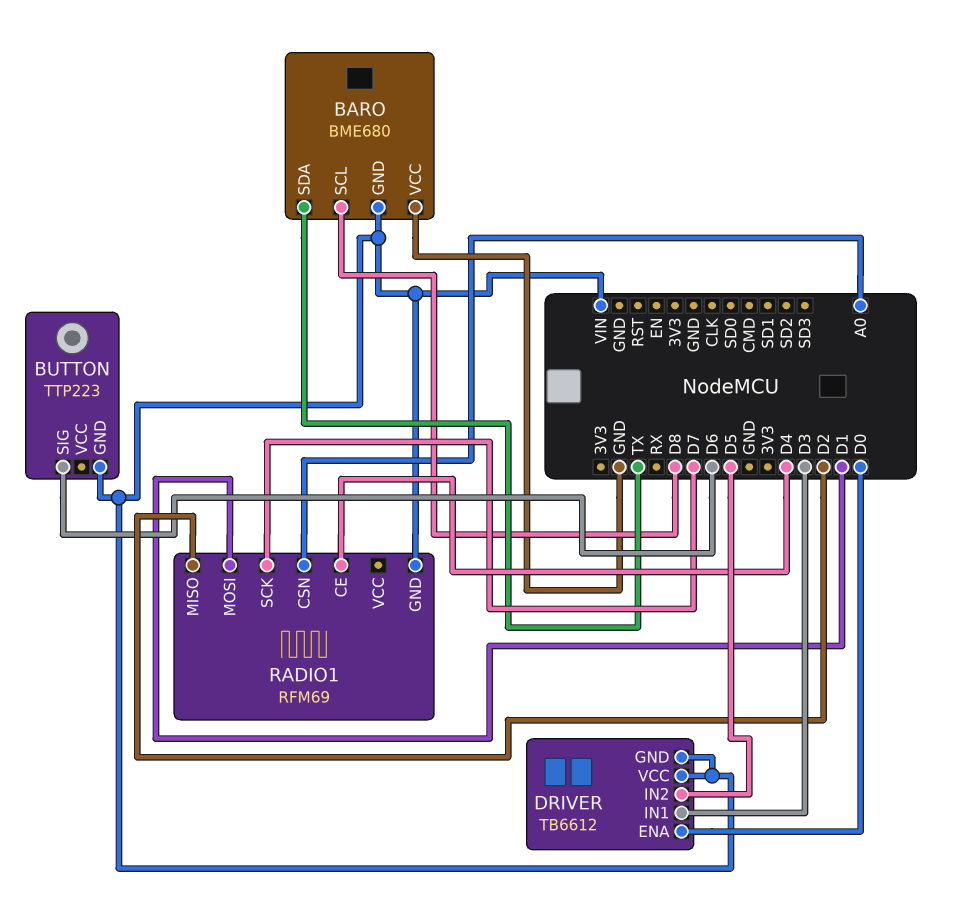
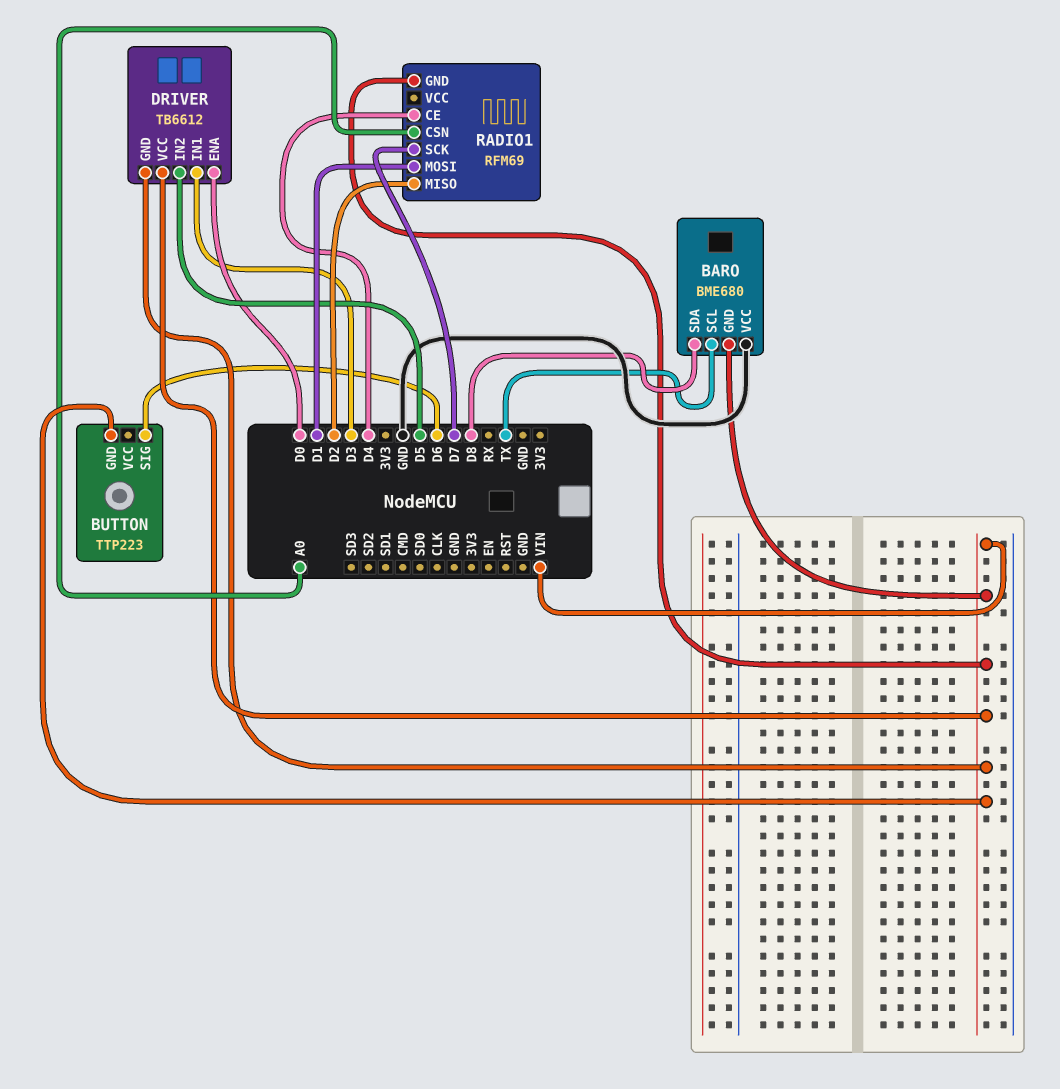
BARO pin SCL: D8 -> TX
BARO pin SDA: TX -> D8

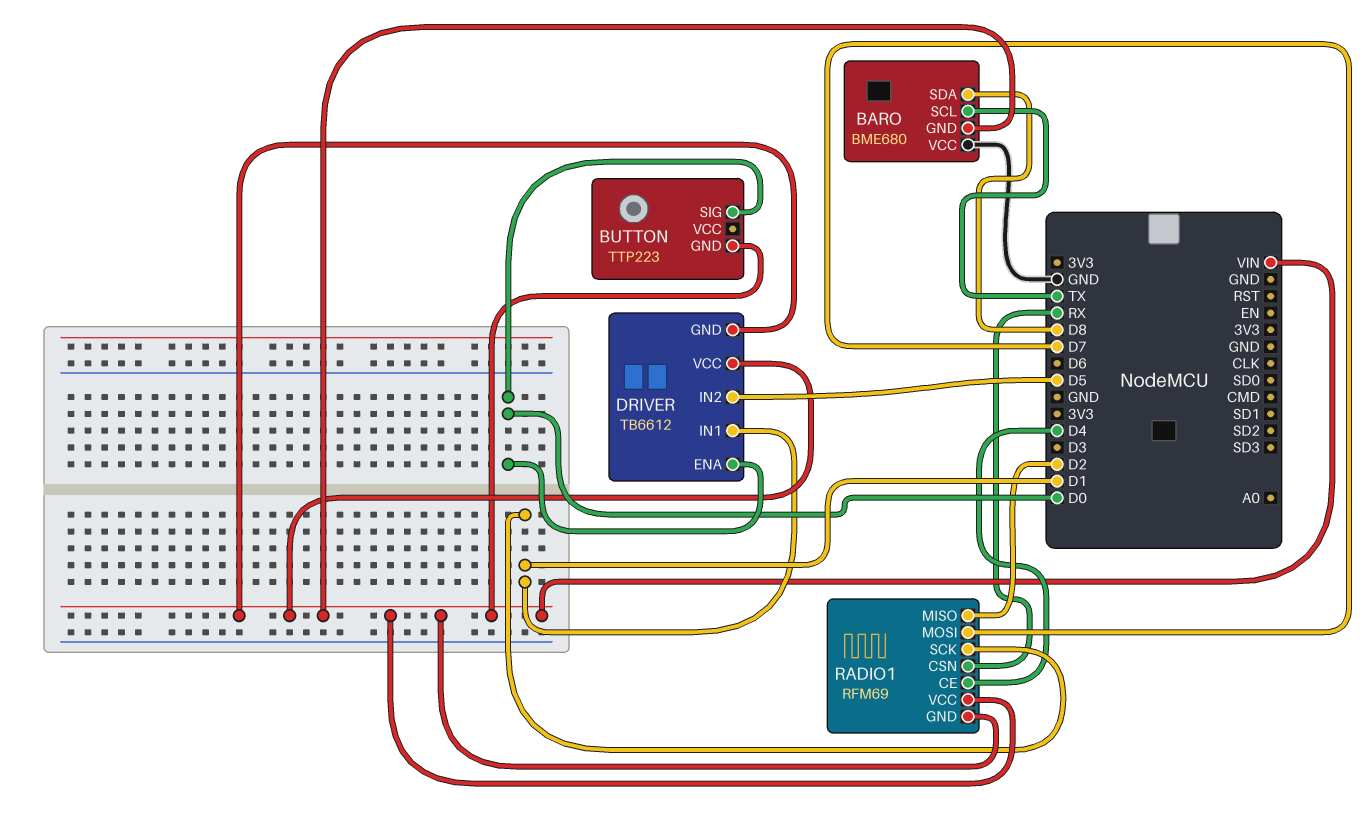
BUTTON pin SIG: D6 -> D0
DRIVER pin IN1: D3 -> D1
RADIO1 pin CSN: A0 -> RX
RADIO1 pin MOSI: D1 -> D7
RADIO1 pin SCK: D7 -> D1
RADIO1 pin VCC: none -> VIN

